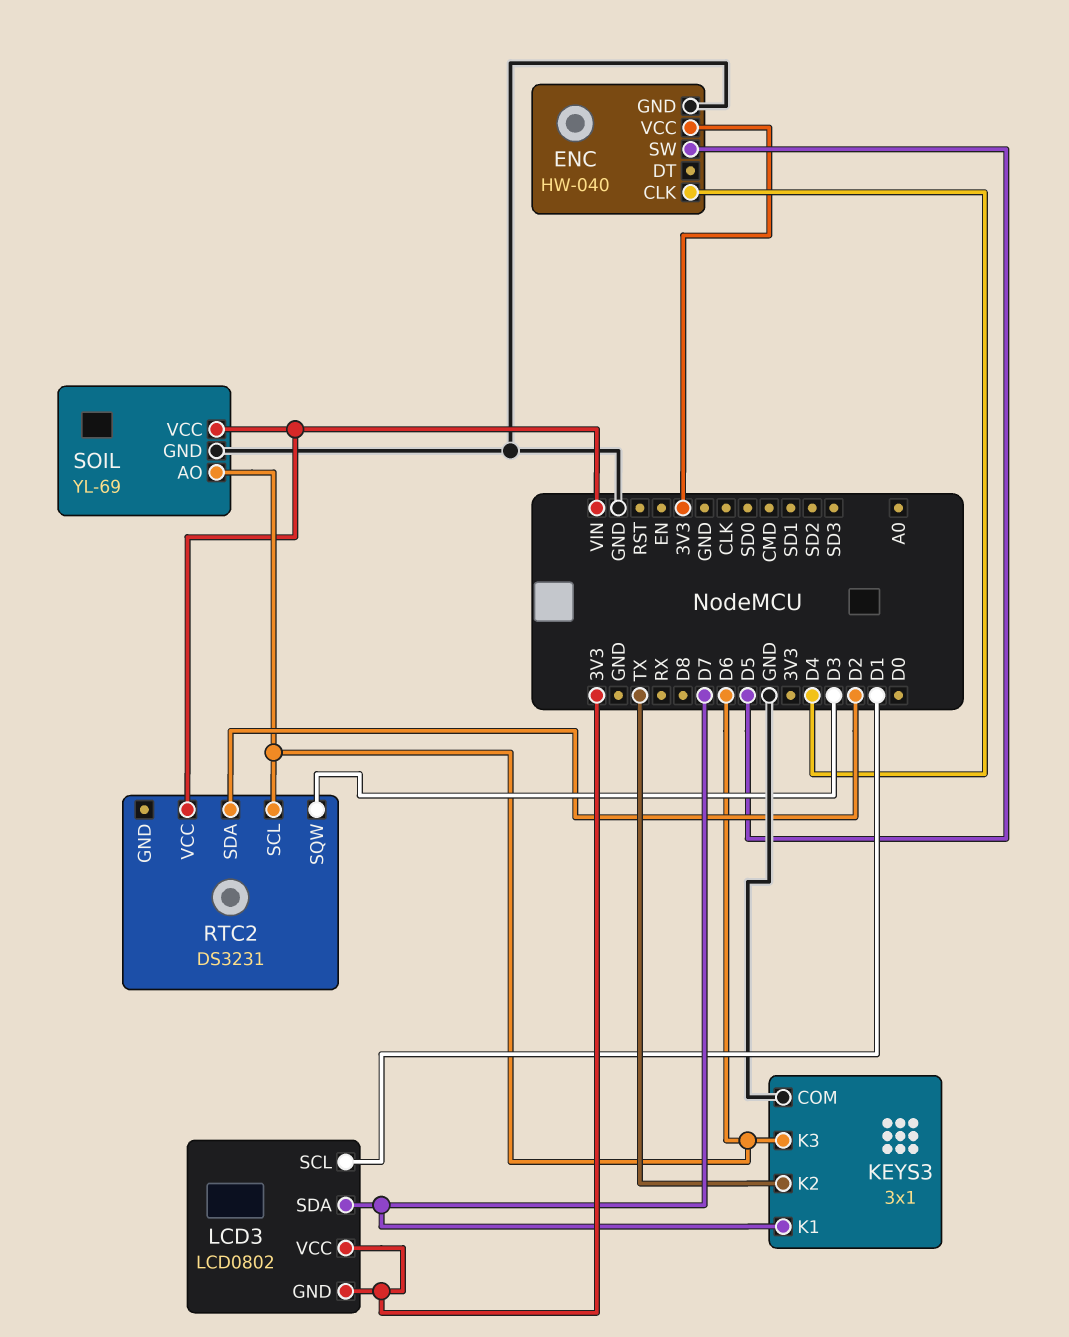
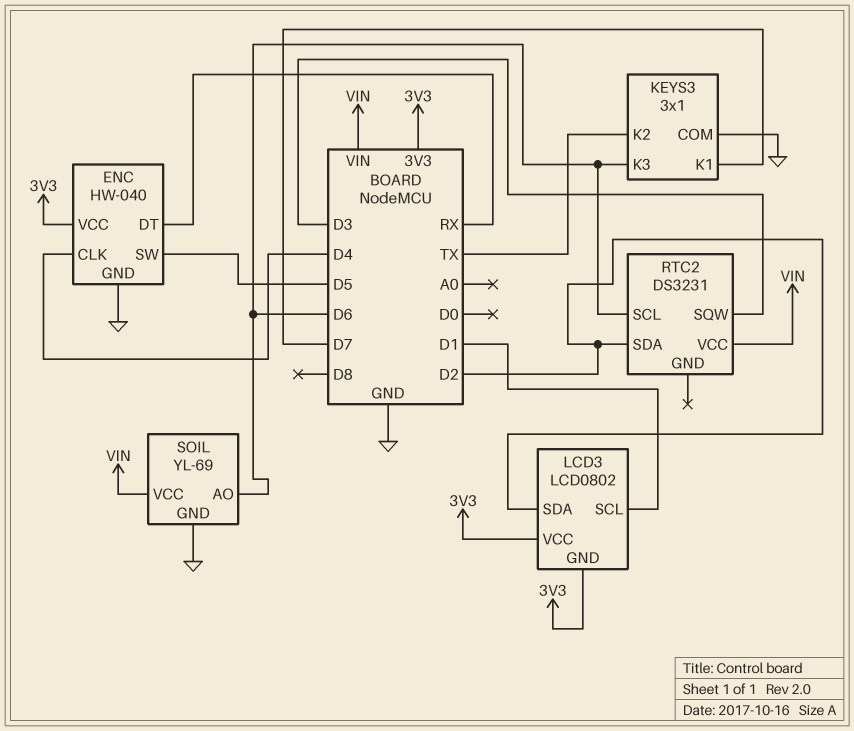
ENC pin DT: none -> RX
LCD3 pin SDA: D7 -> D2

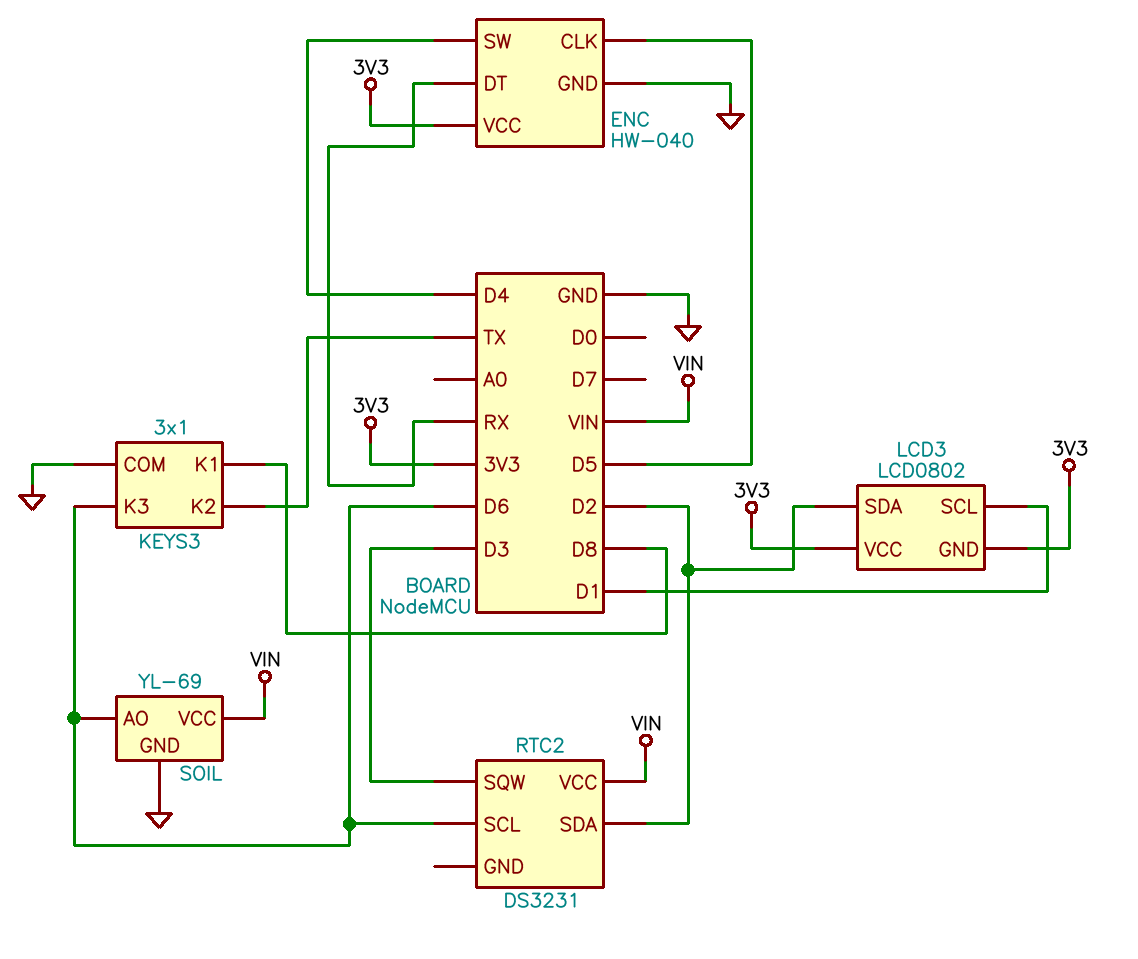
ENC pin CLK: D4 -> D5
ENC pin SW: D5 -> D4
KEYS3 pin K1: D7 -> D8

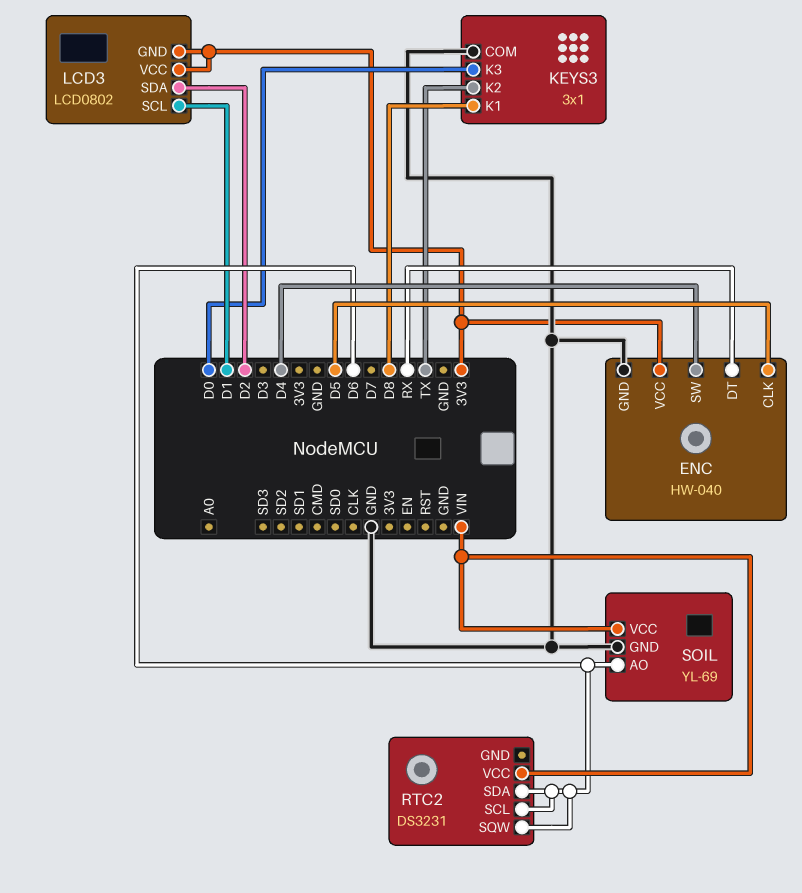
KEYS3 pin K3: D6 -> D0
RTC2 pin SDA: D2 -> D6
RTC2 pin SQW: D3 -> D6

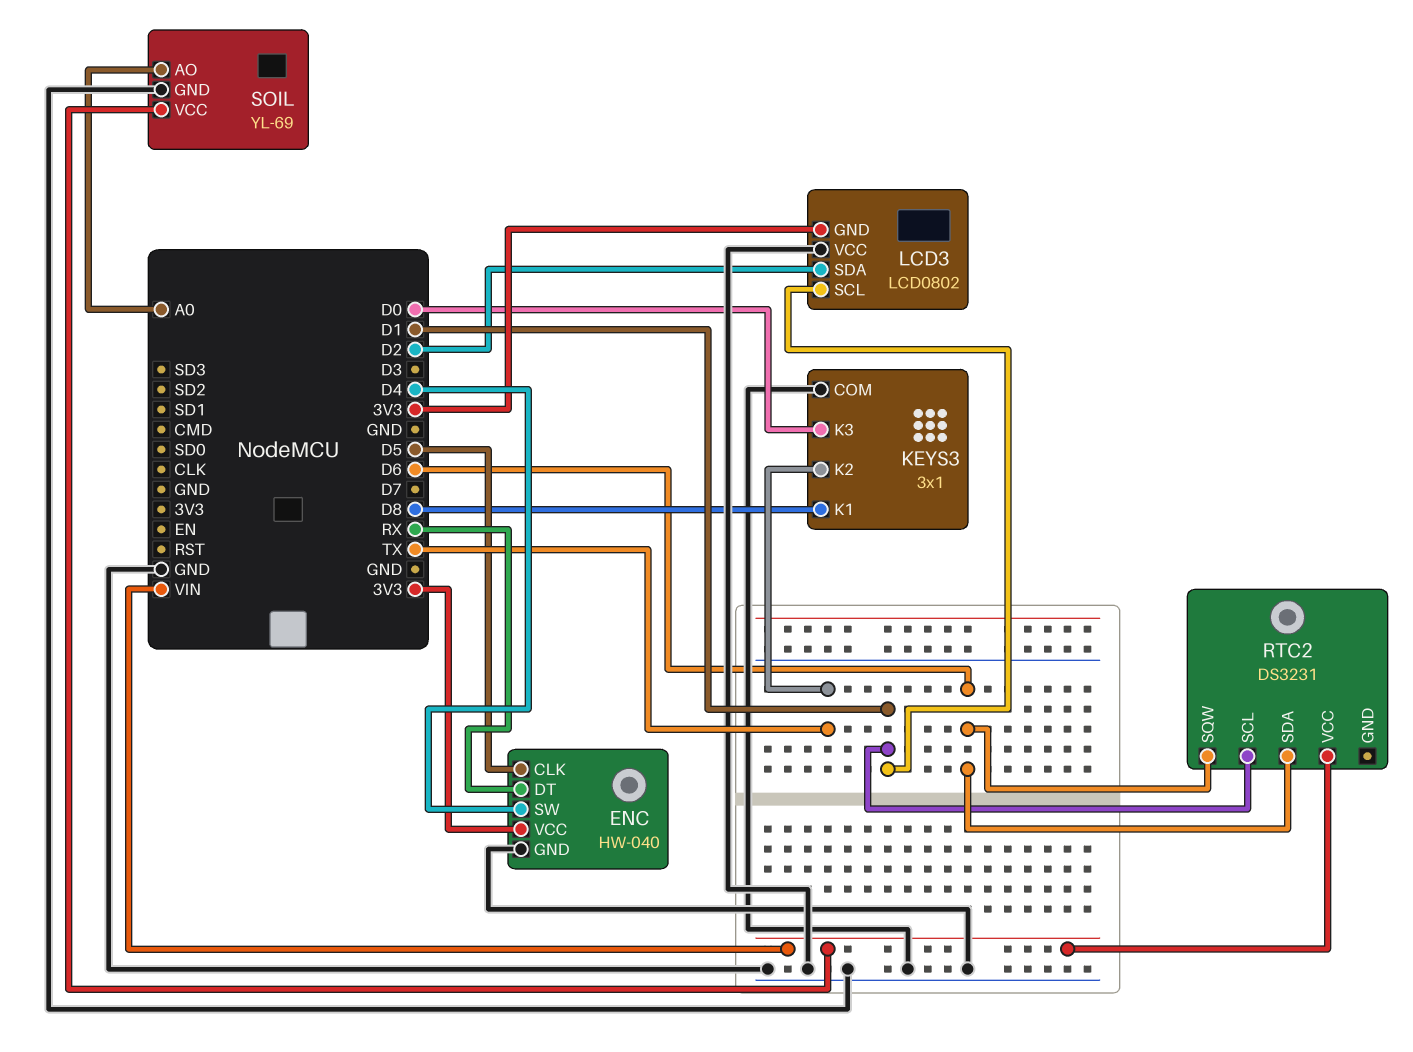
LCD3 pin VCC: 3V3 -> GND
RTC2 pin SCL: D6 -> D1
SOIL pin AO: D6 -> A0

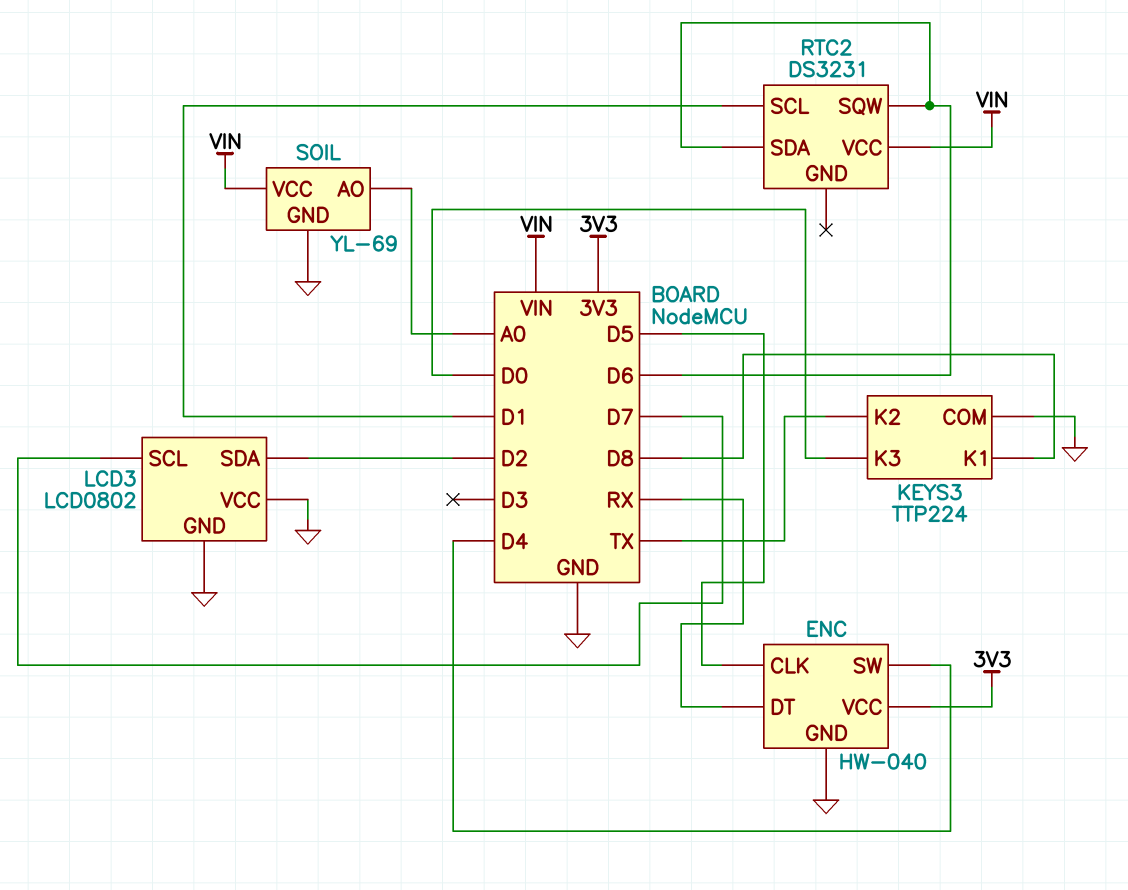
KEYS3: 3x1 -> TTP224
LCD3 pin GND: 3V3 -> GND
LCD3 pin SCL: D1 -> D7

